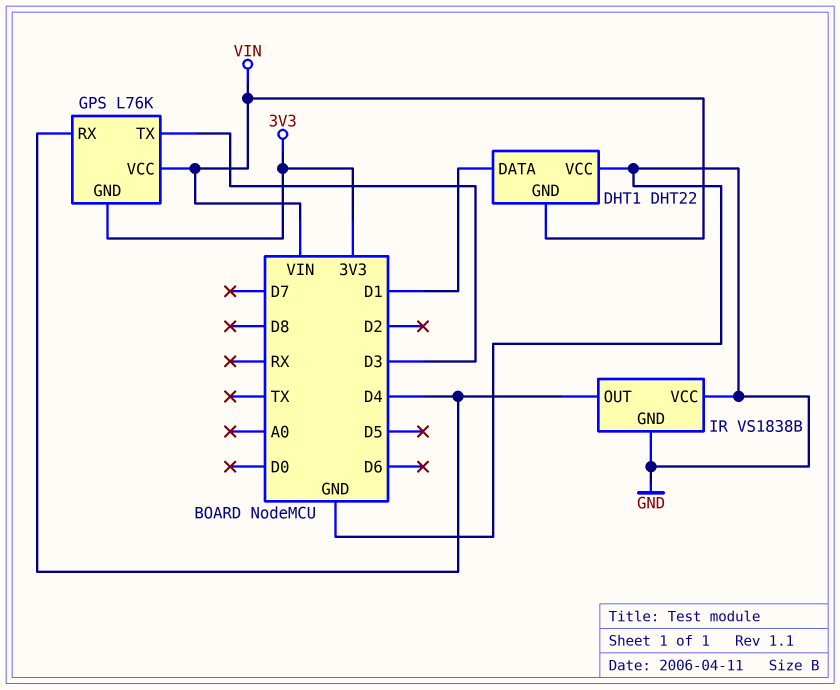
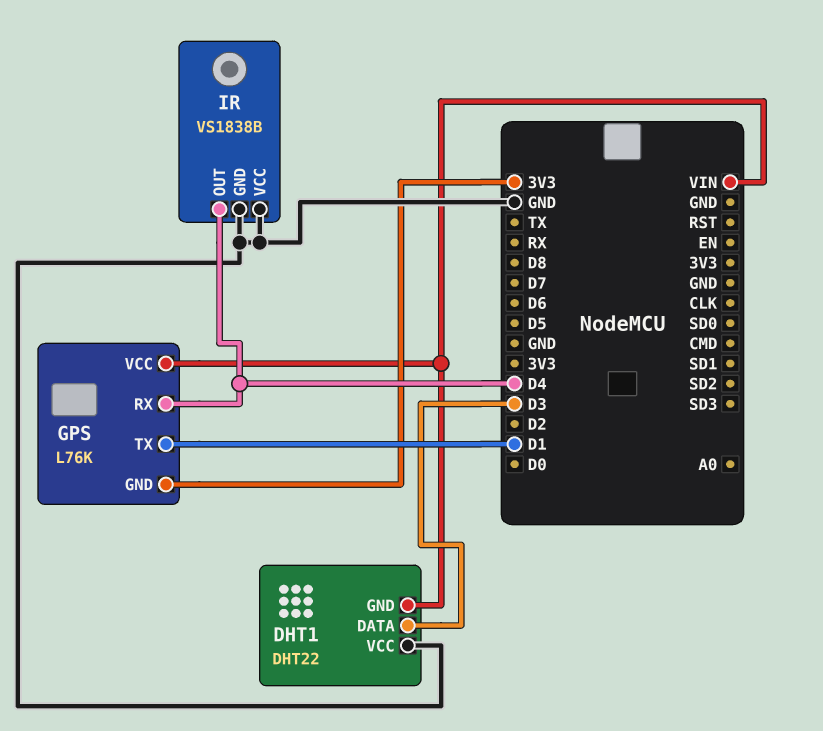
DHT1 pin DATA: D1 -> D3
GPS pin TX: D3 -> D1

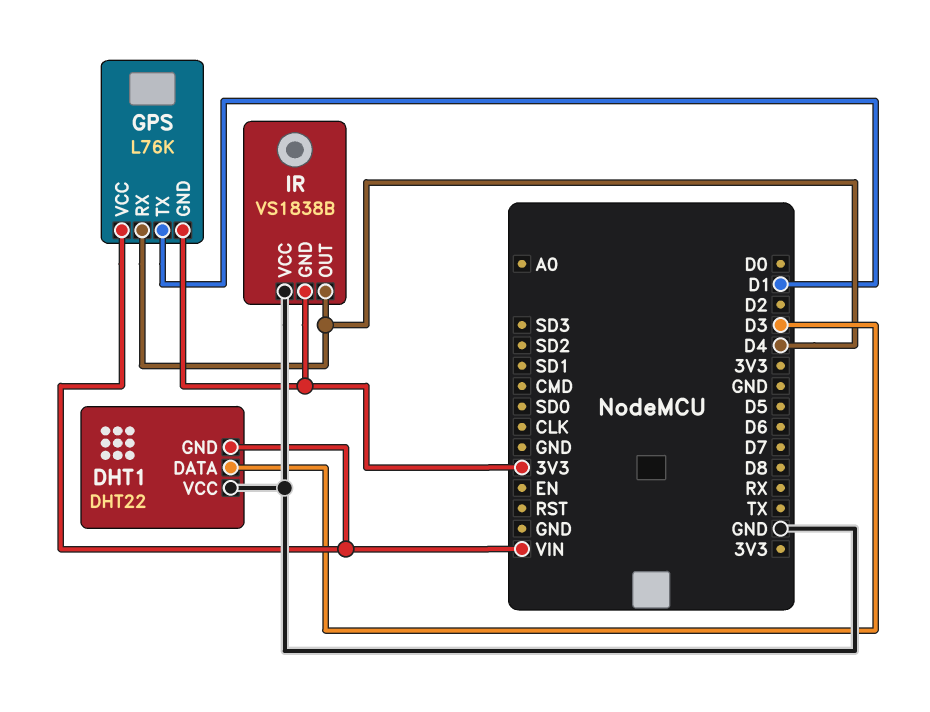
IR pin GND: GND -> 3V3

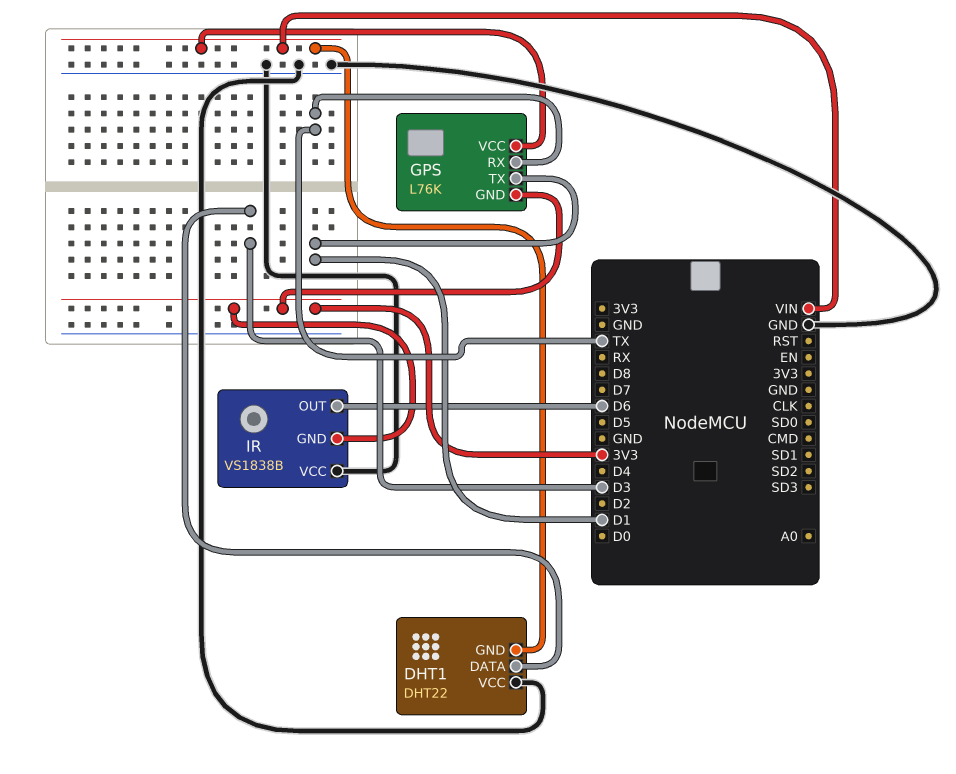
GPS pin RX: D4 -> TX
IR pin OUT: D4 -> D6

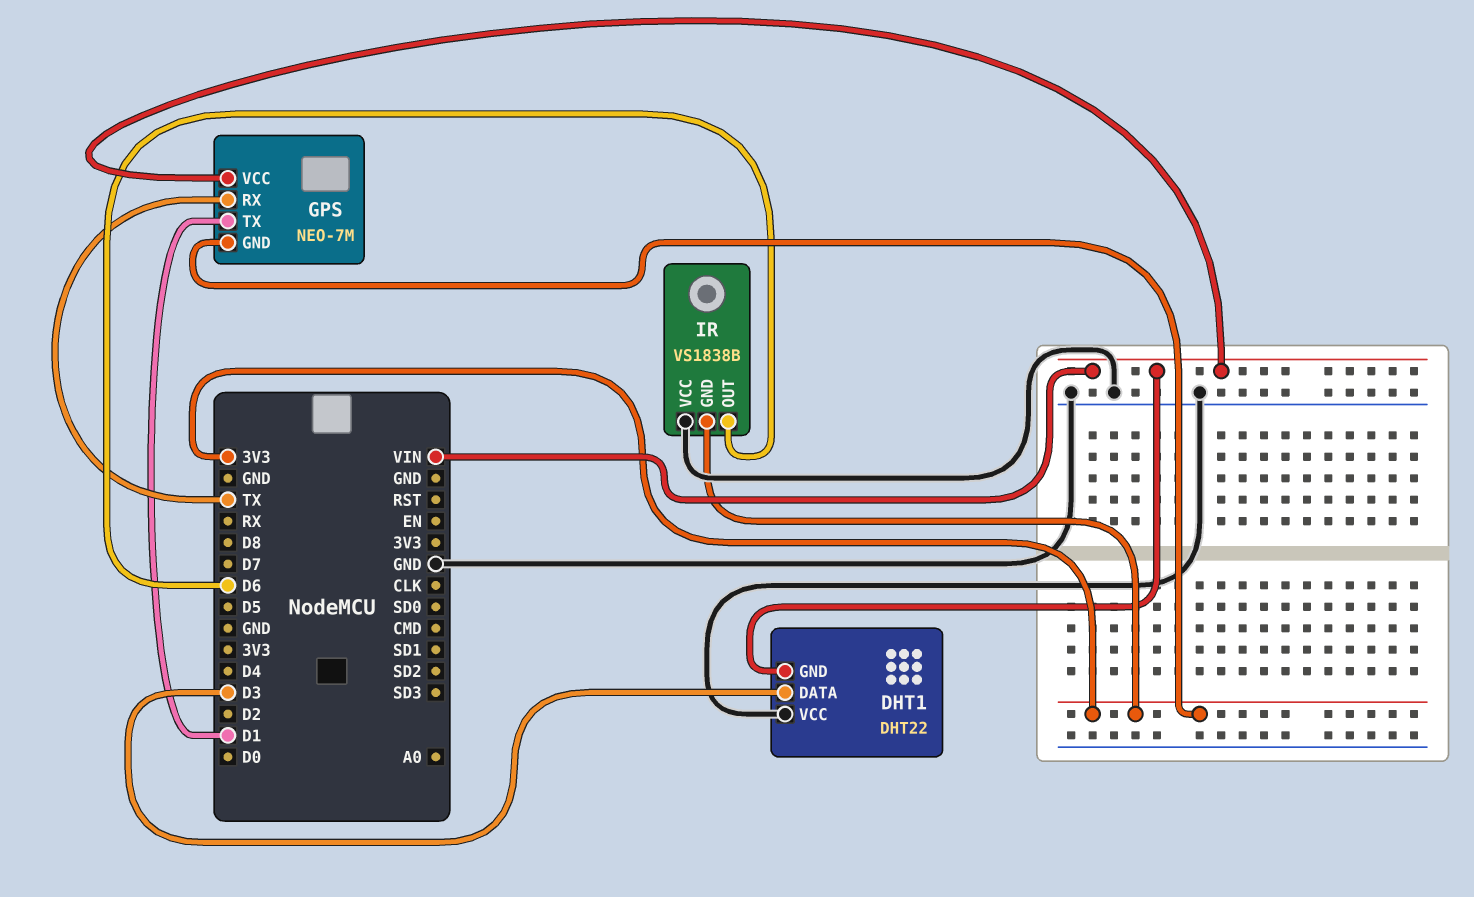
GPS: L76K -> NEO-7M

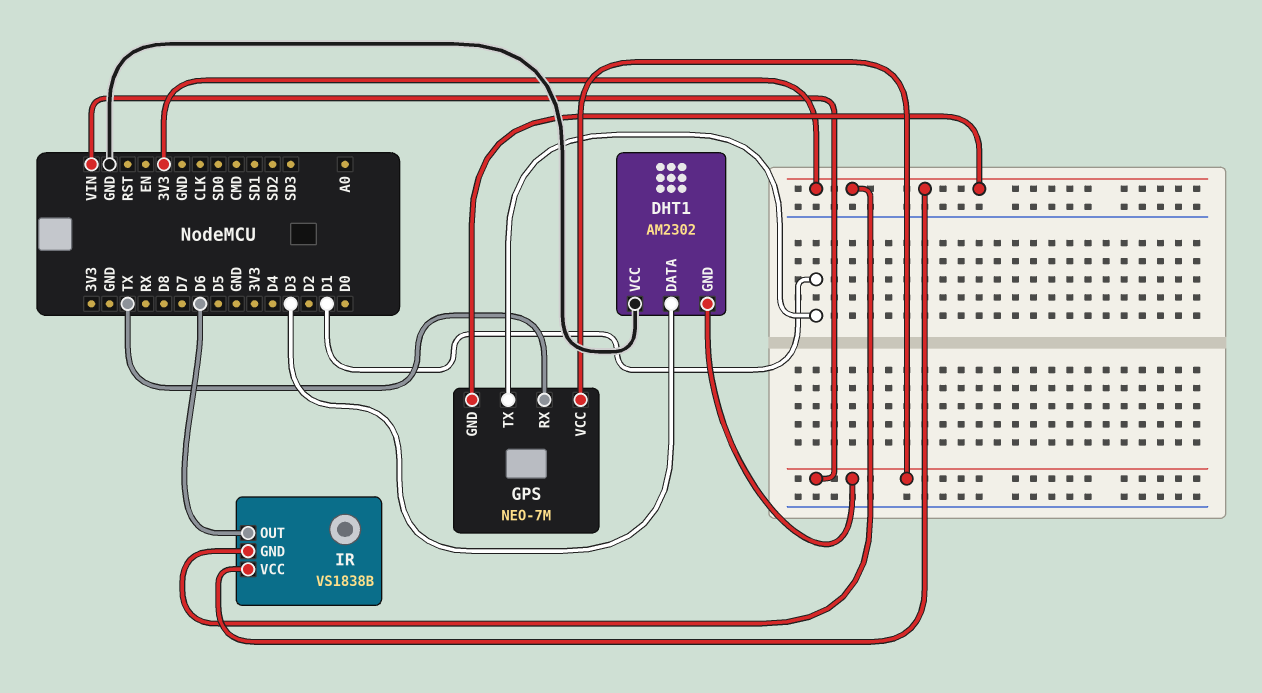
DHT1: DHT22 -> AM2302
IR pin VCC: GND -> 3V3

